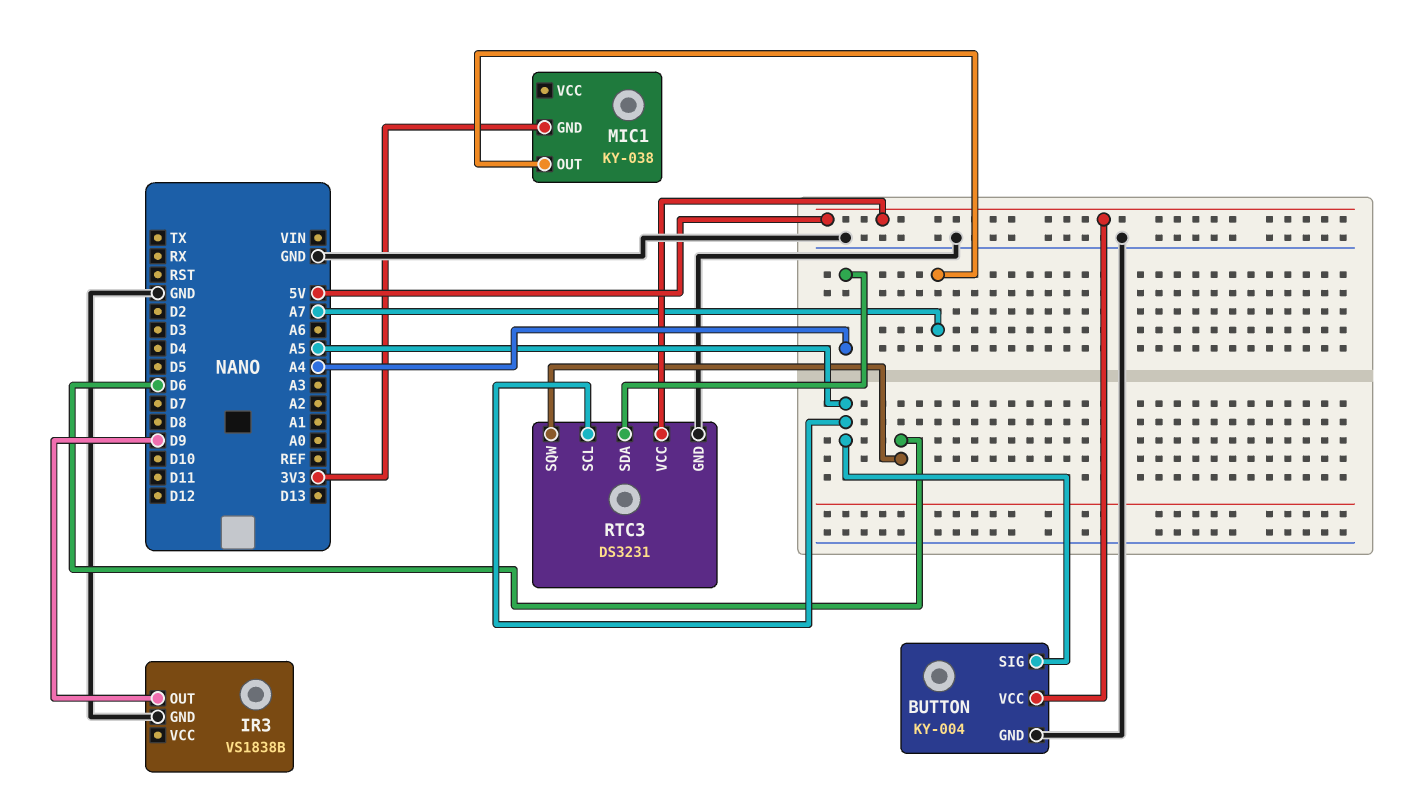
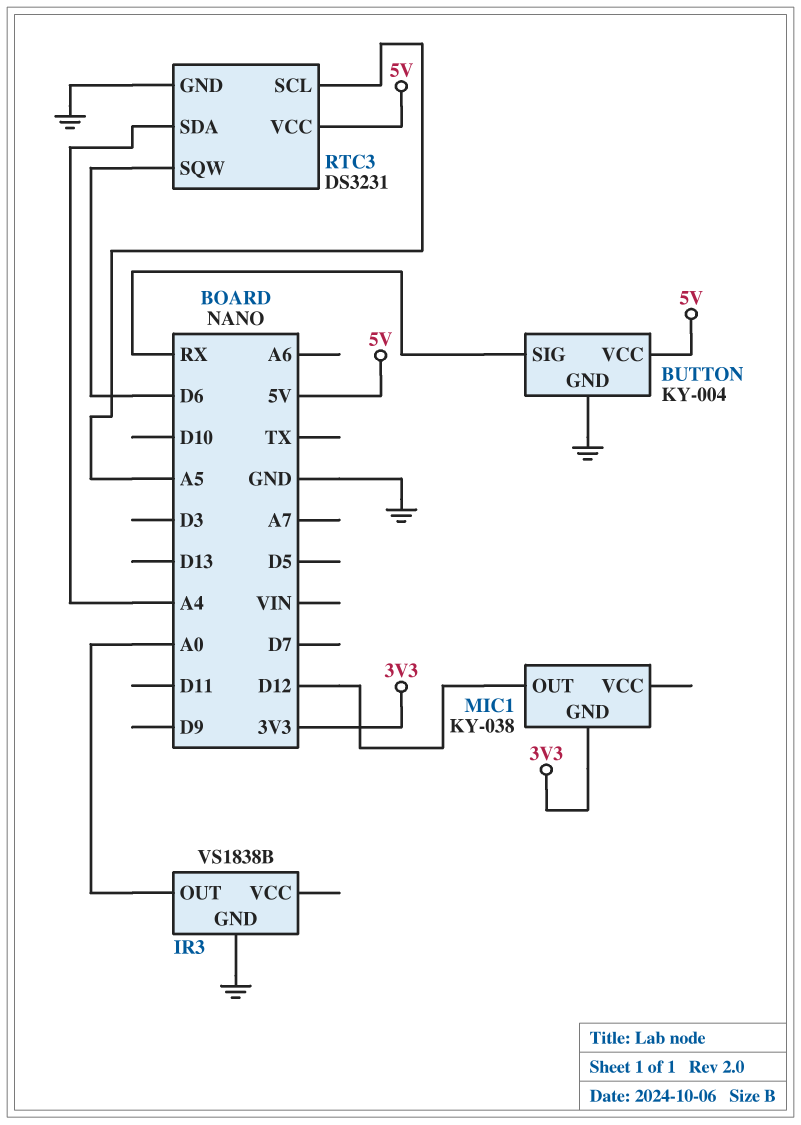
BUTTON pin SIG: A5 -> RX
IR3 pin OUT: D9 -> A0
MIC1 pin OUT: A7 -> D12

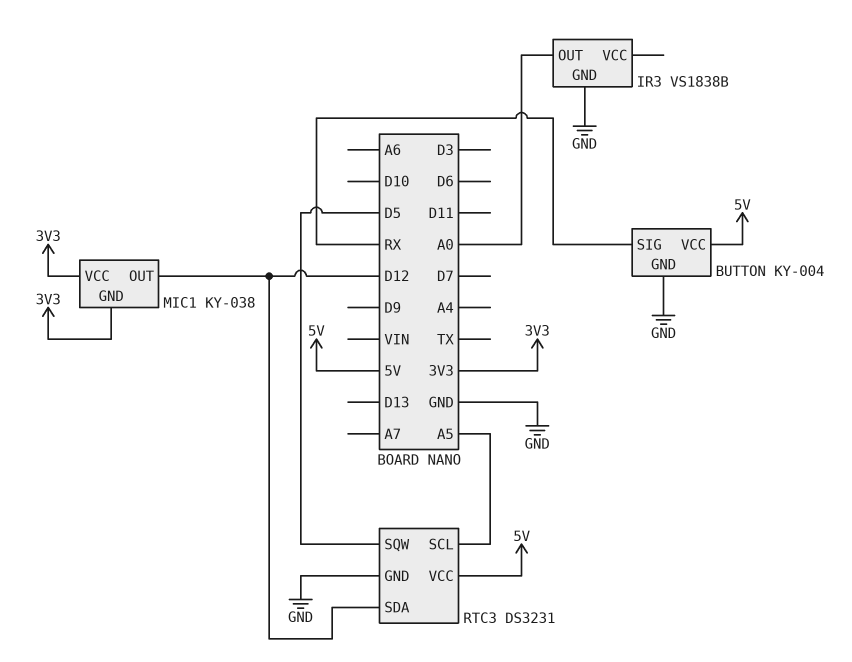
MIC1 pin VCC: none -> 3V3
RTC3 pin SDA: A4 -> D12
RTC3 pin SQW: D6 -> D5

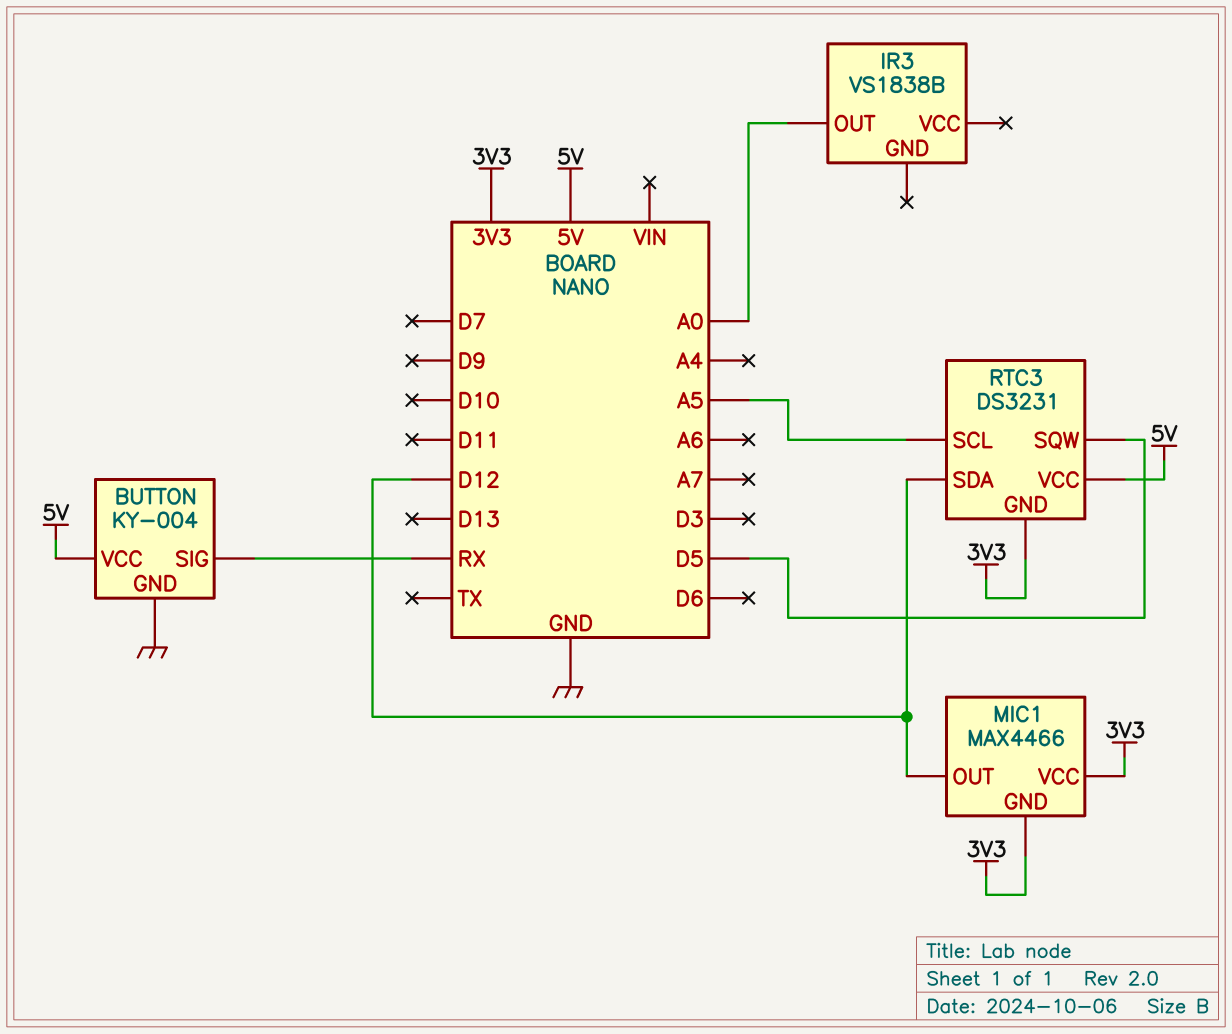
IR3 pin GND: GND -> none
MIC1: KY-038 -> MAX4466
RTC3 pin GND: GND -> 3V3

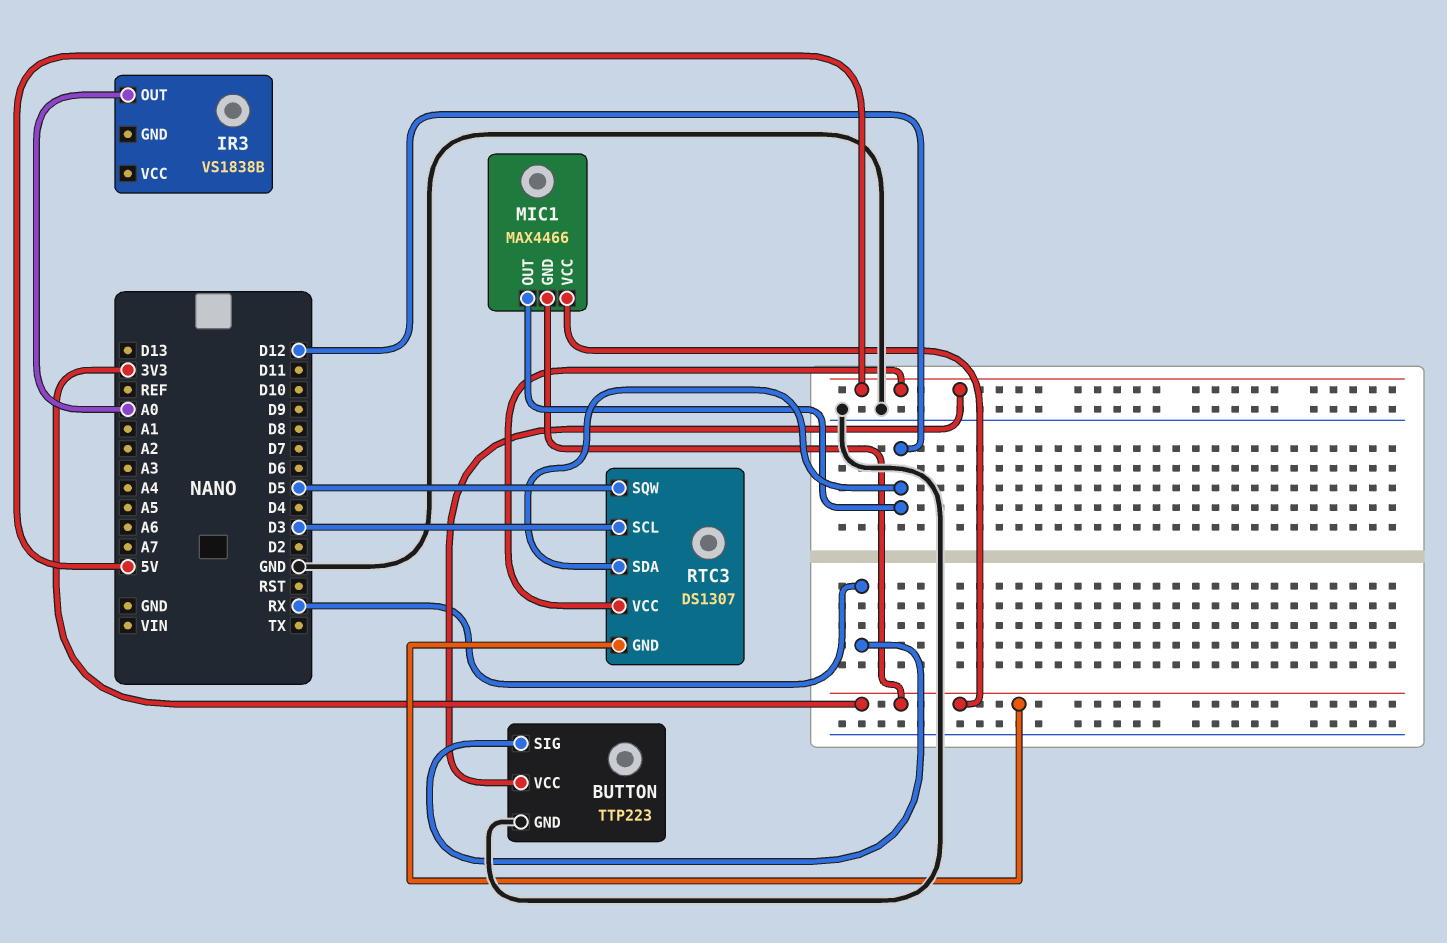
BUTTON: KY-004 -> TTP223
RTC3: DS3231 -> DS1307
RTC3 pin SCL: A5 -> D3

